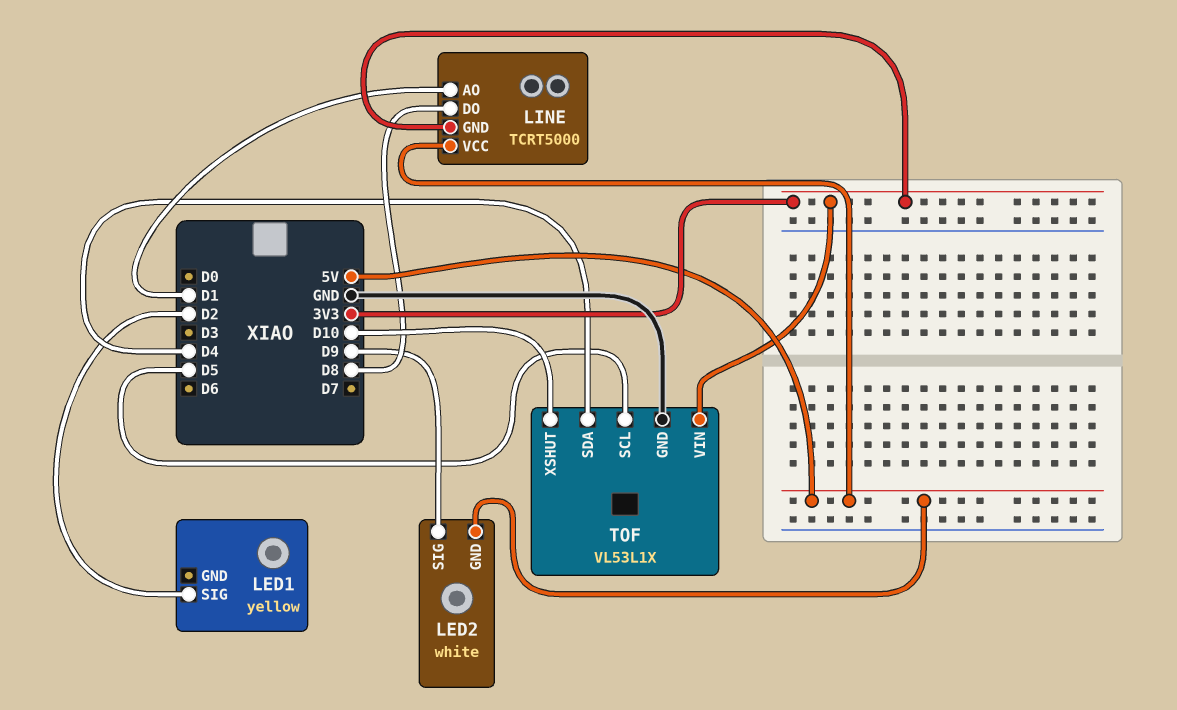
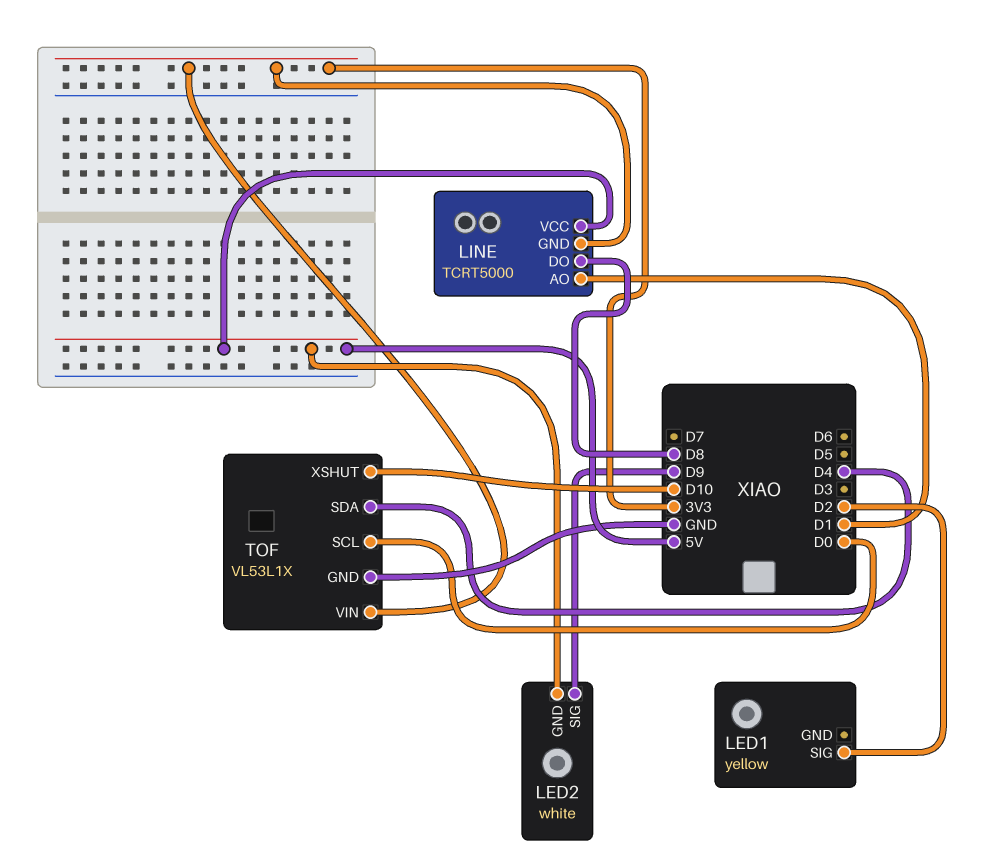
TOF pin SCL: D5 -> D0

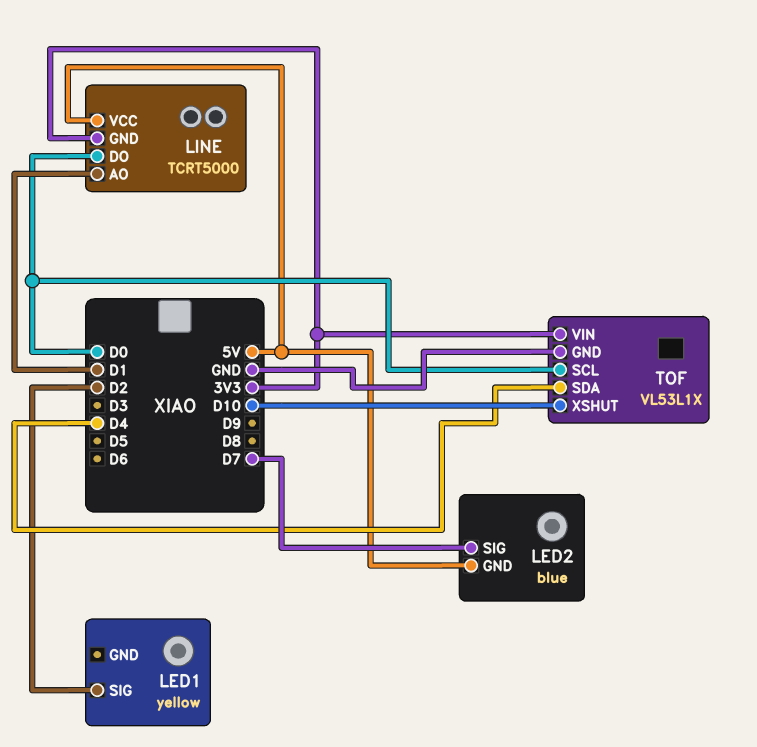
LED2: white -> blue
LED2 pin SIG: D9 -> D7
LINE pin DO: D8 -> D0

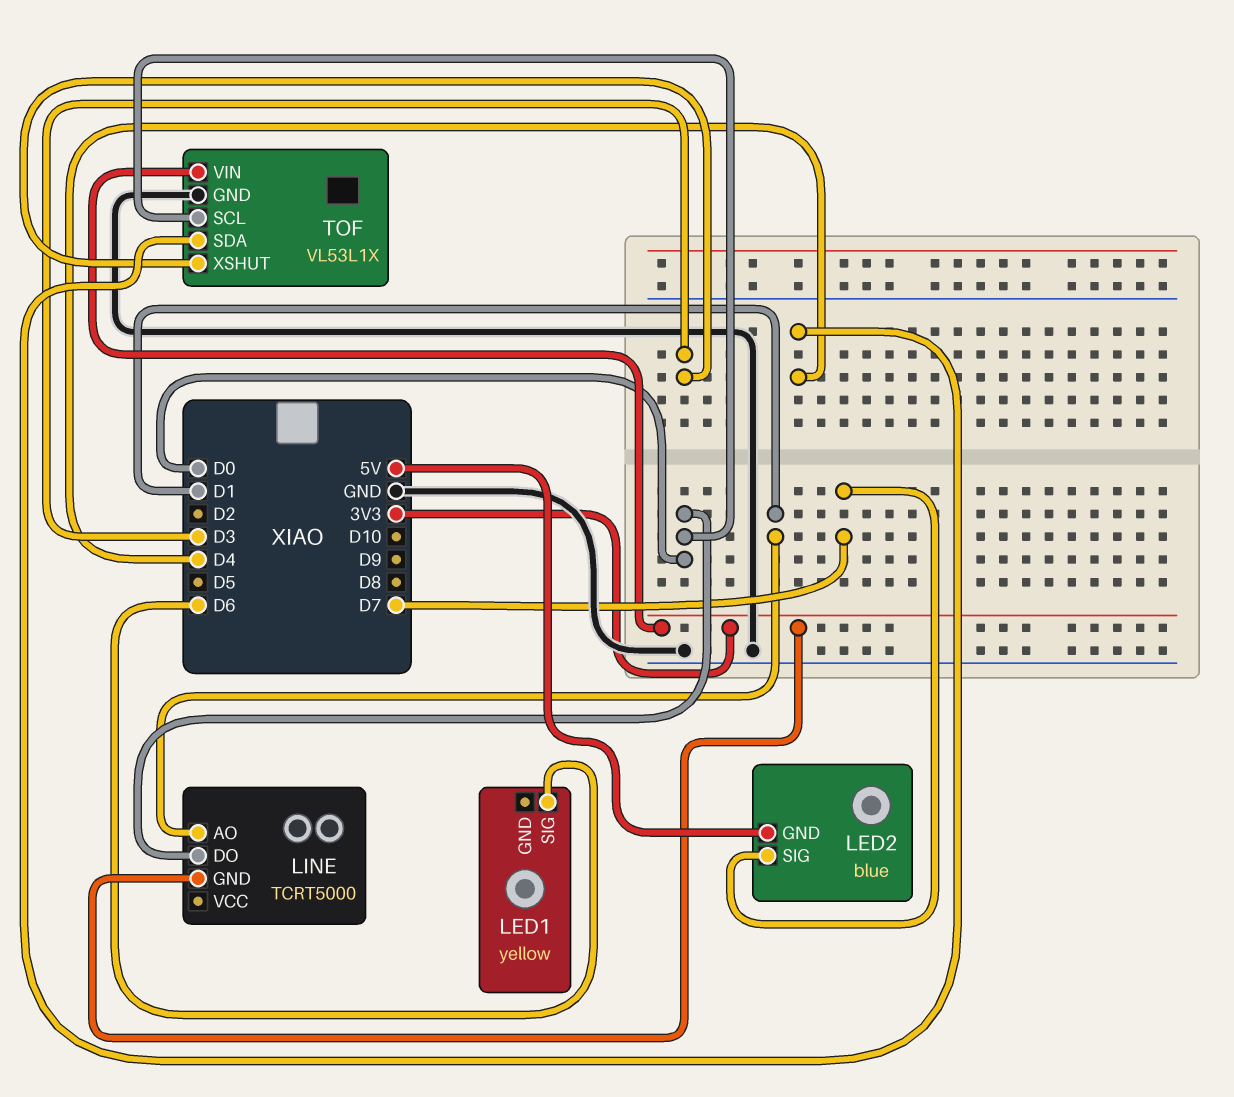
LED1 pin SIG: D2 -> D6
LINE pin VCC: 5V -> none
TOF pin XSHUT: D10 -> D3

